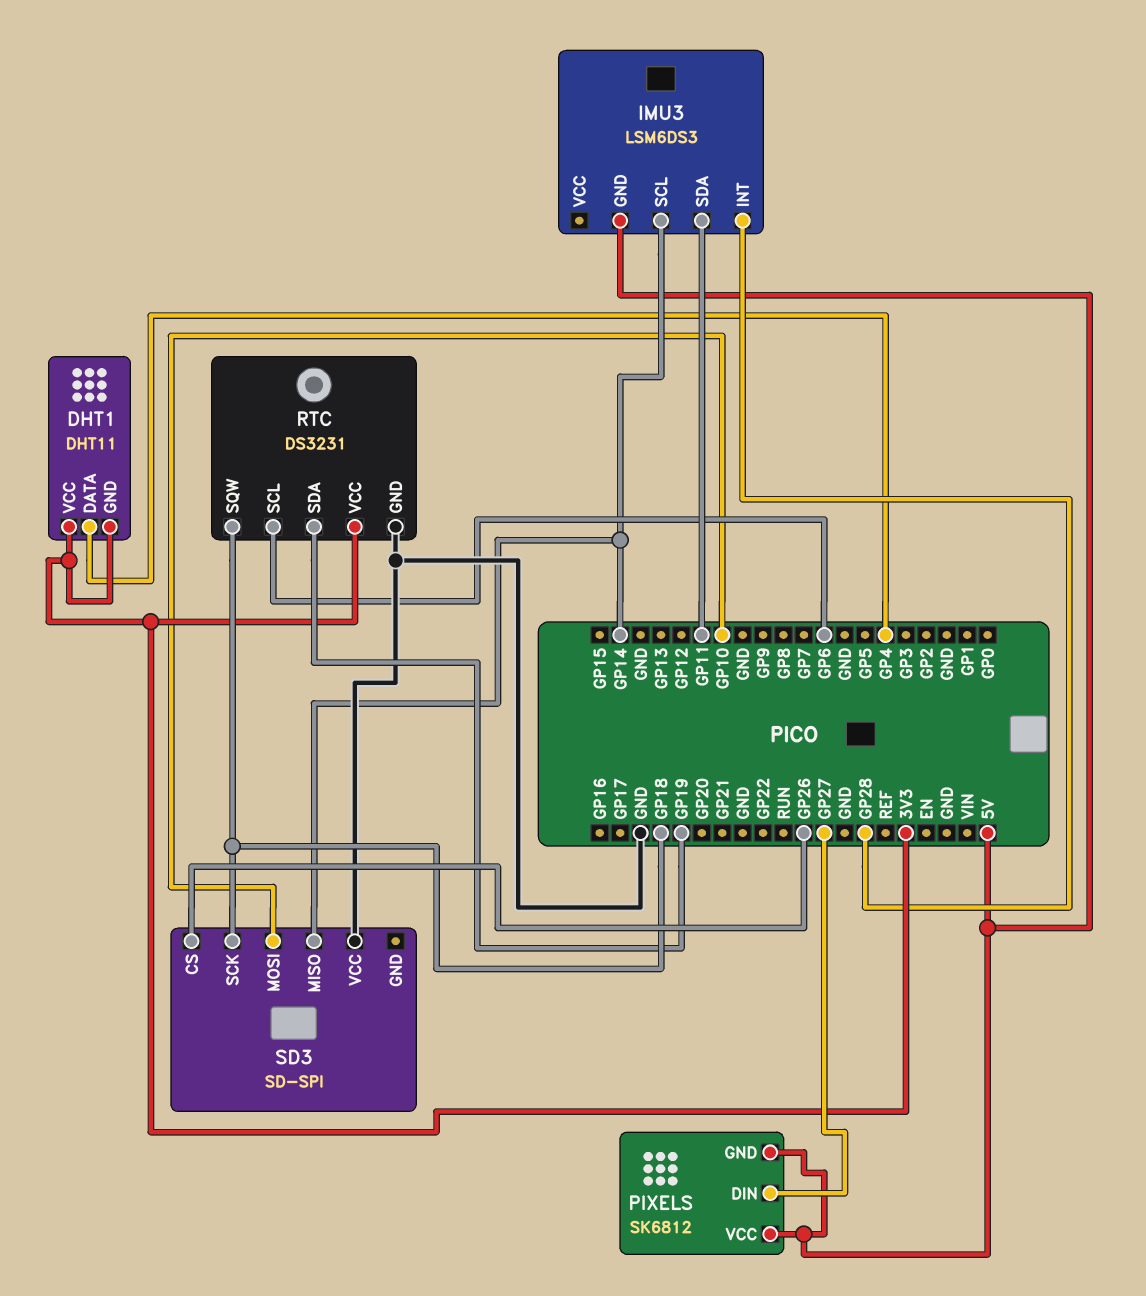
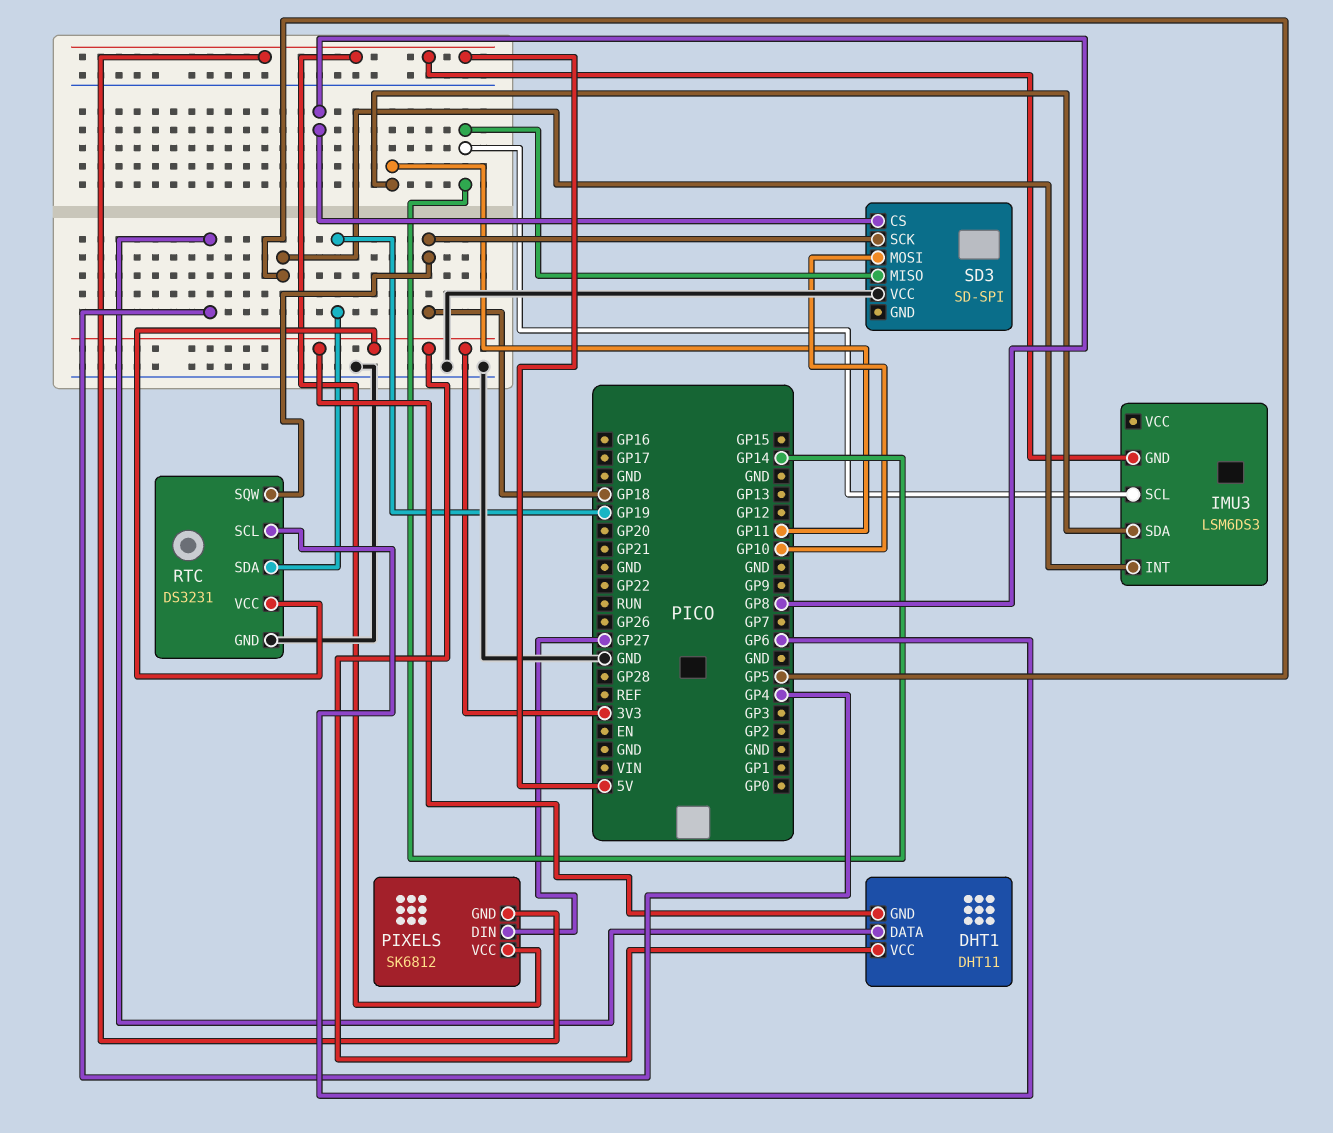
IMU3 pin INT: GP28 -> GP5
SD3 pin CS: GP26 -> GP8

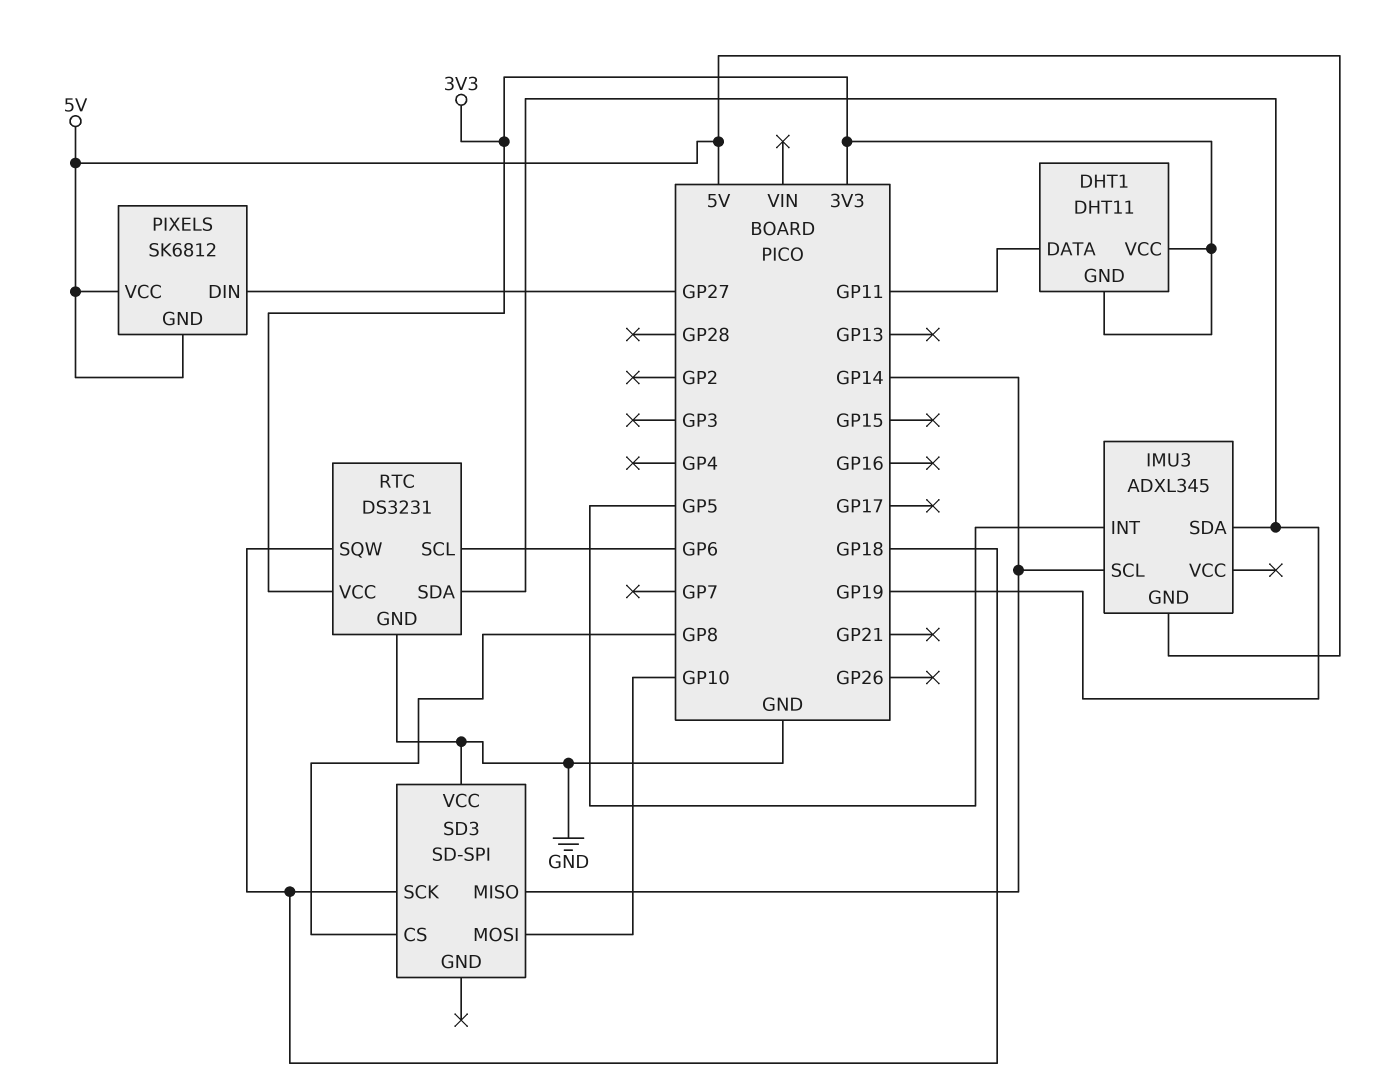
DHT1 pin DATA: GP4 -> GP11
IMU3: LSM6DS3 -> ADXL345
IMU3 pin SDA: GP11 -> GP19

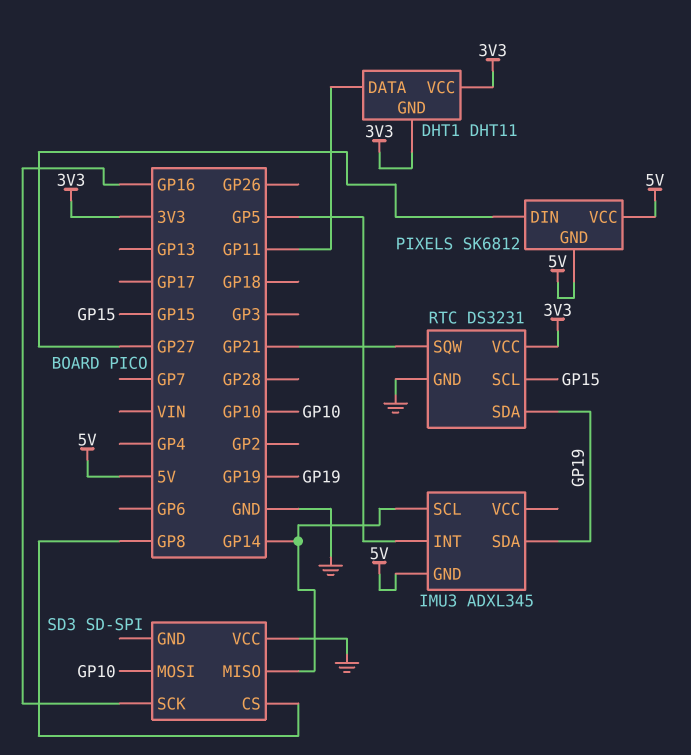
RTC pin SCL: GP6 -> GP15
RTC pin SQW: GP18 -> GP21
SD3 pin SCK: GP18 -> GP16

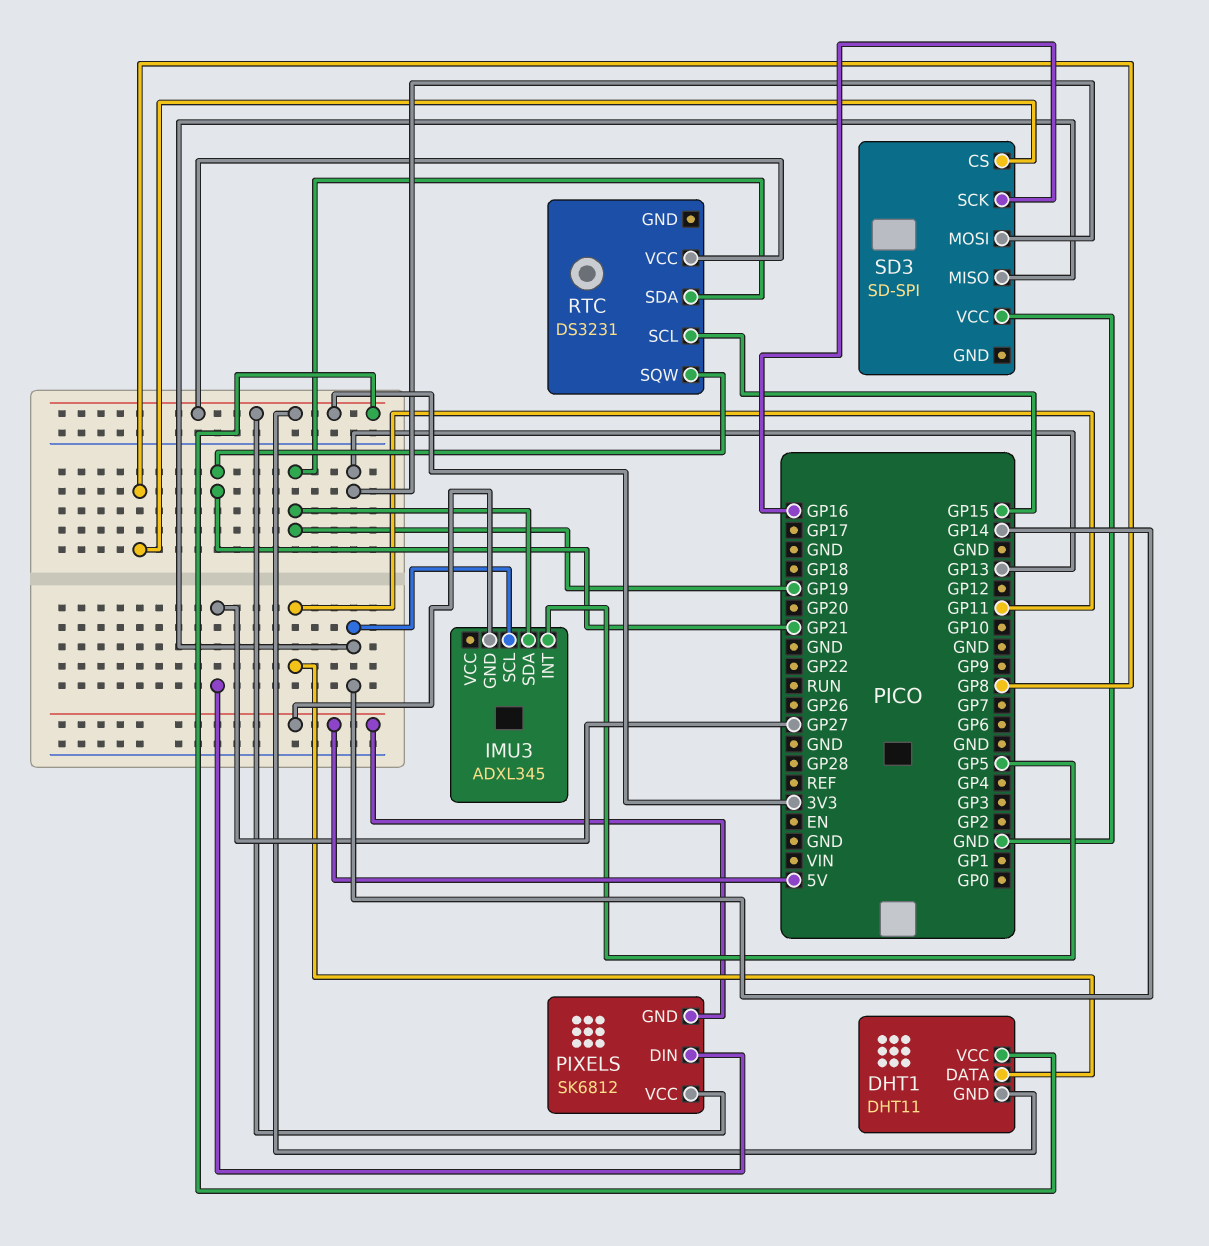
PIXELS pin VCC: 5V -> 3V3
RTC pin GND: GND -> none
SD3 pin MOSI: GP10 -> GP13

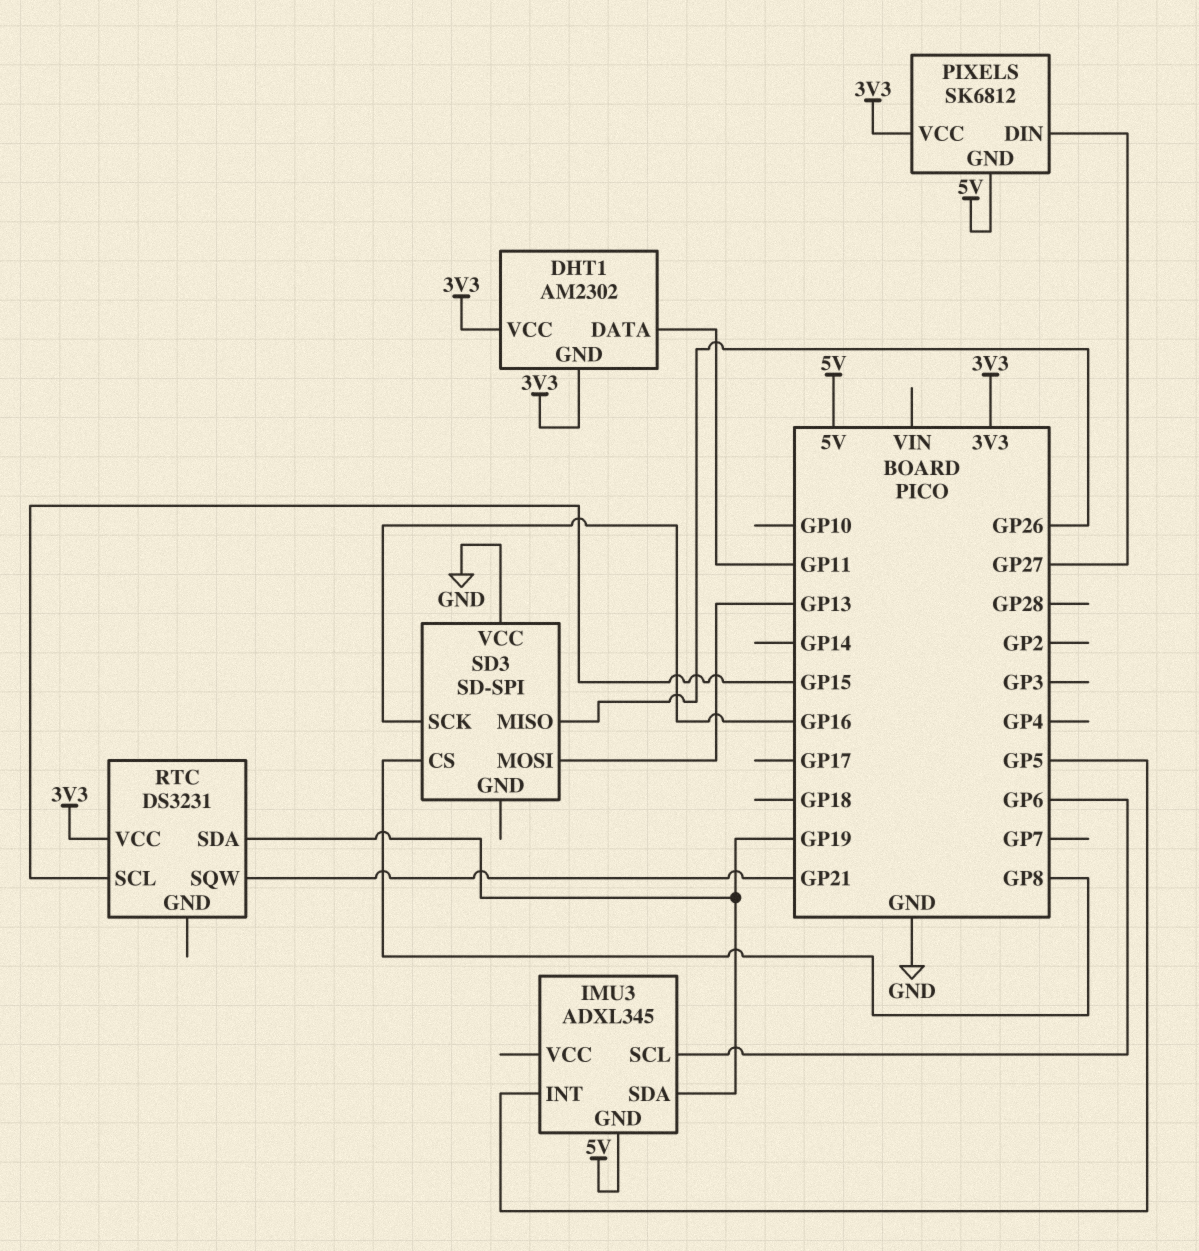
DHT1: DHT11 -> AM2302
IMU3 pin SCL: GP14 -> GP6
SD3 pin MISO: GP14 -> GP26

